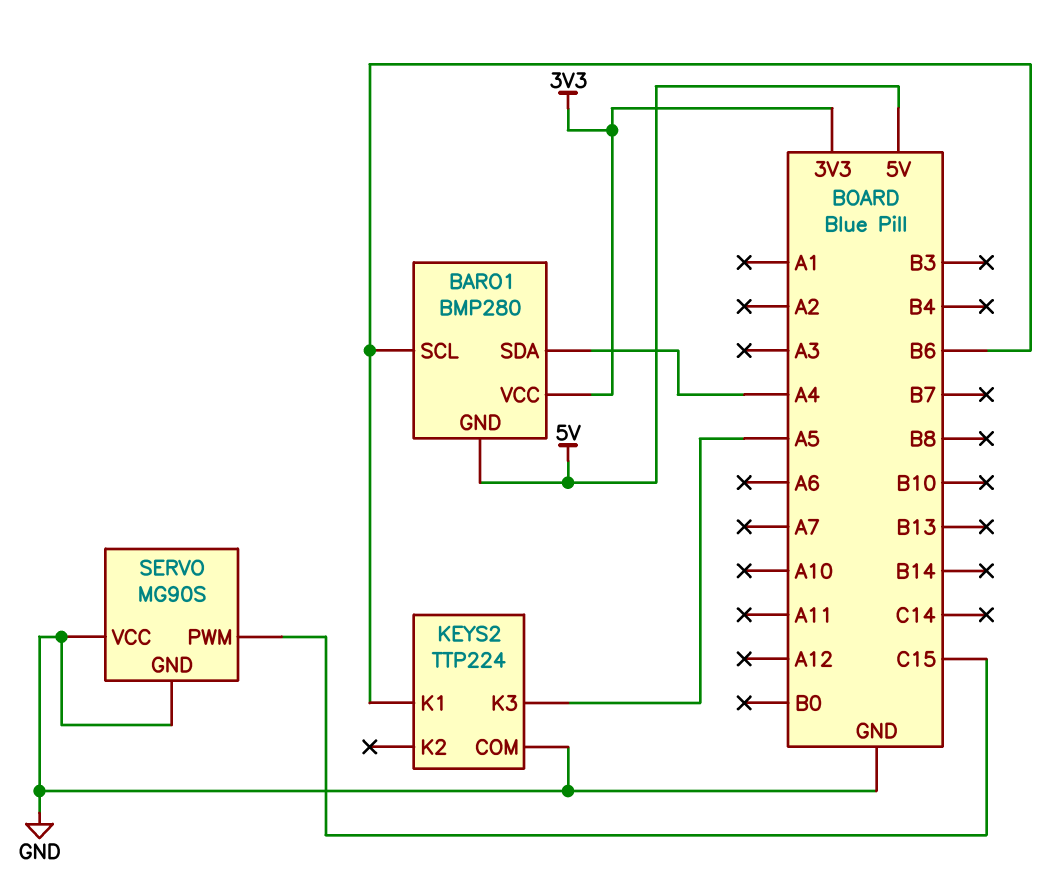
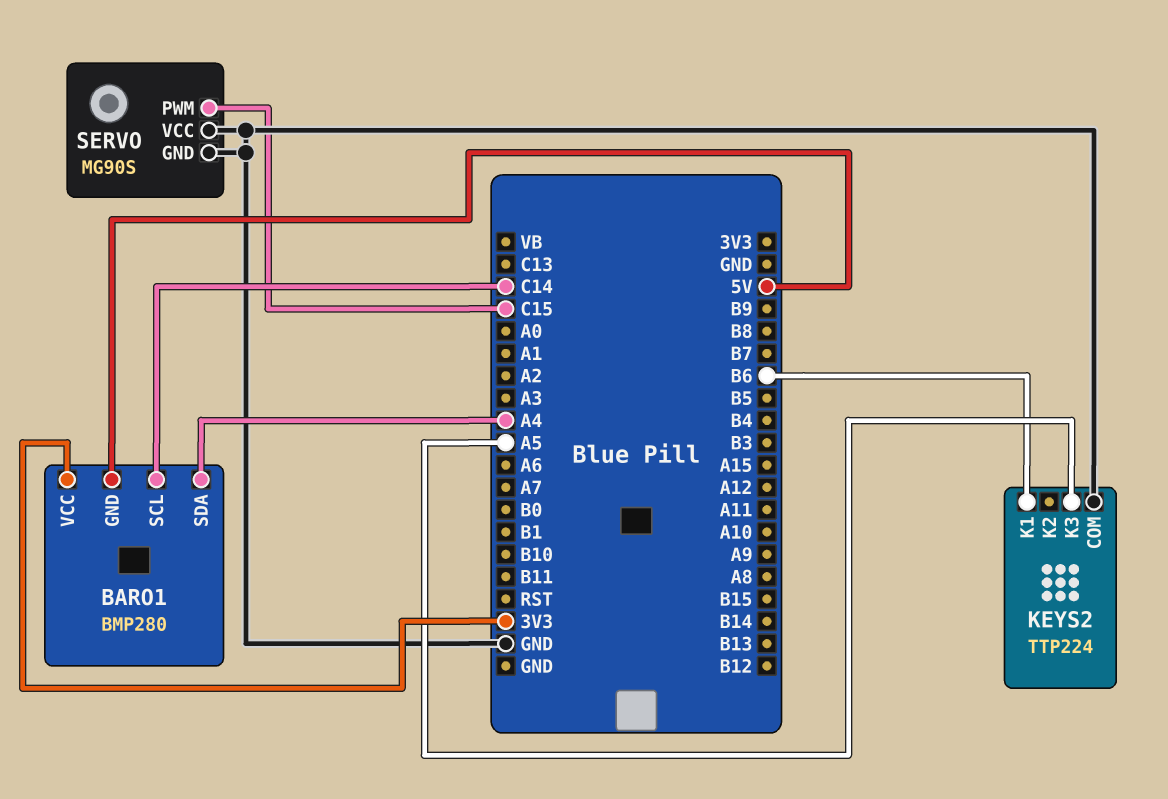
BARO1 pin SCL: B6 -> C14

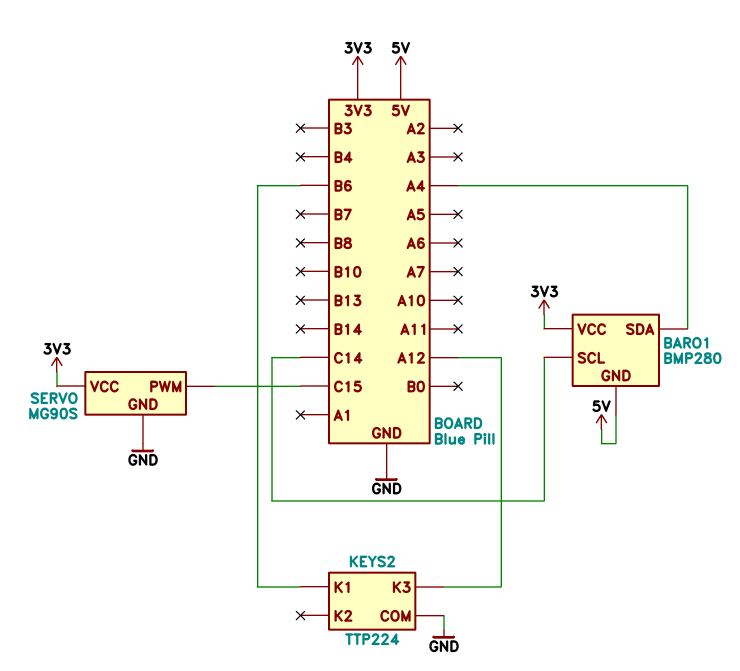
KEYS2 pin K3: A5 -> A12
SERVO pin VCC: GND -> 3V3

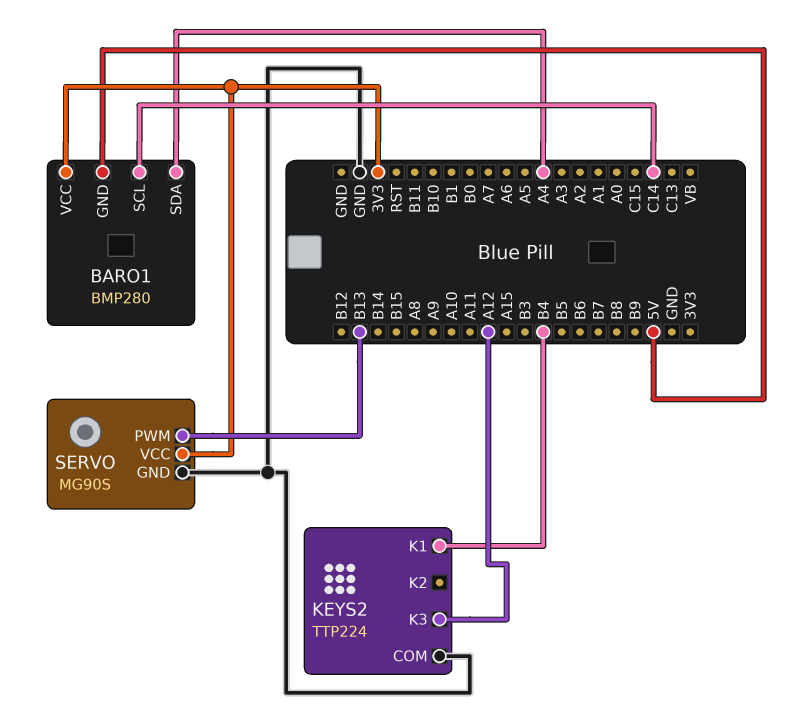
KEYS2 pin K1: B6 -> B4
SERVO pin PWM: C15 -> B13

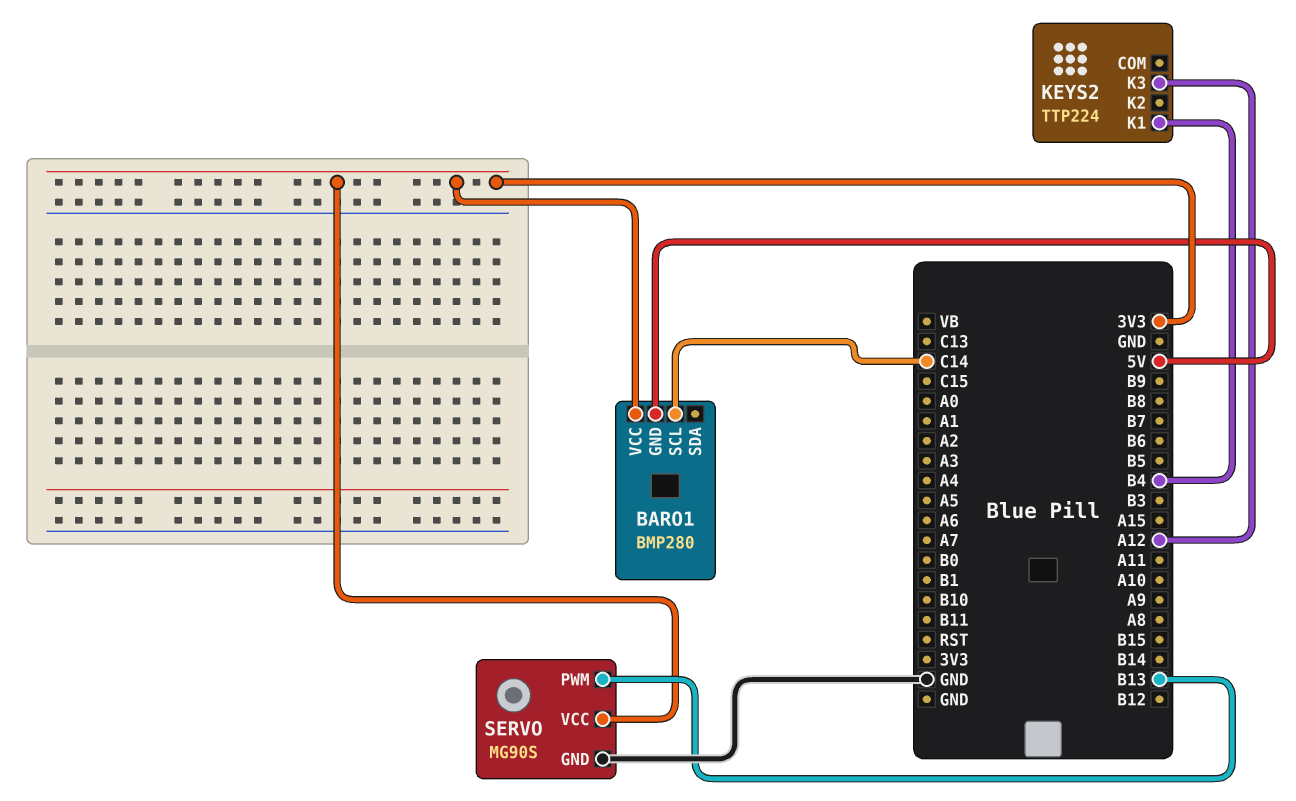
BARO1 pin SDA: A4 -> none
KEYS2 pin COM: GND -> none

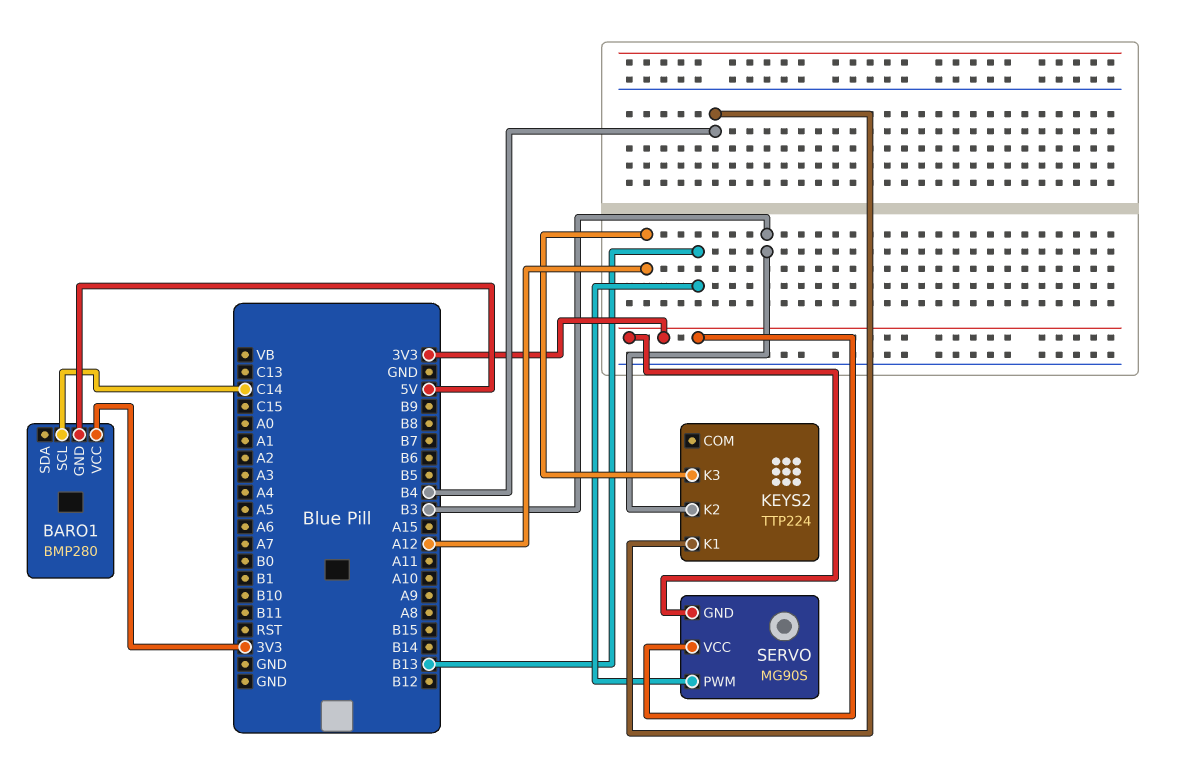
KEYS2 pin K2: none -> B3
SERVO pin GND: GND -> 3V3

